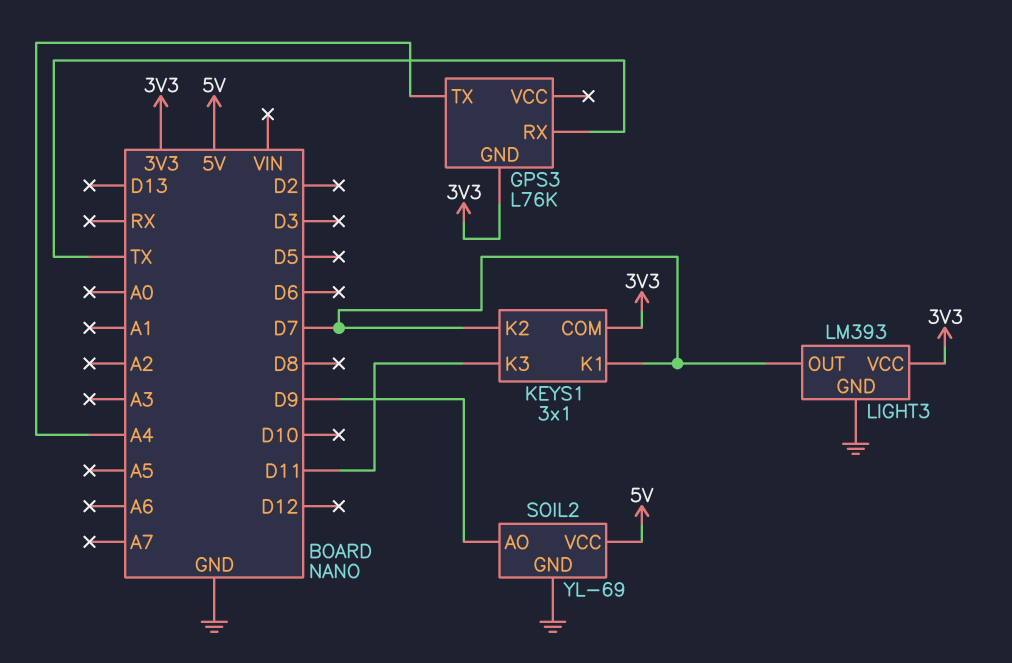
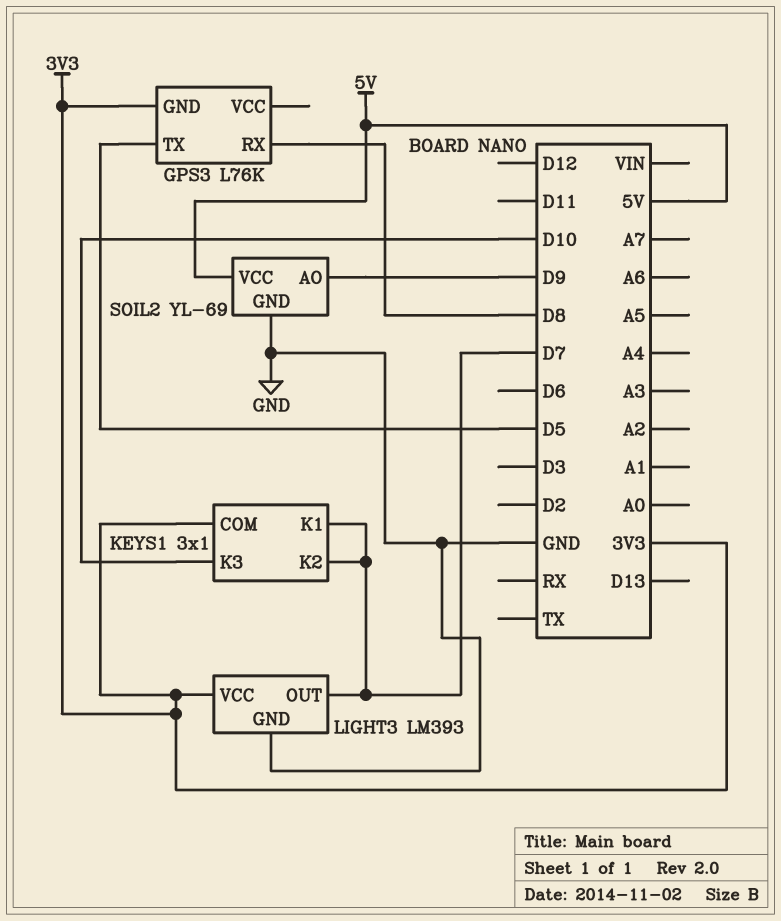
GPS3 pin RX: TX -> D8
GPS3 pin TX: A4 -> D5
KEYS1 pin K3: D11 -> D10

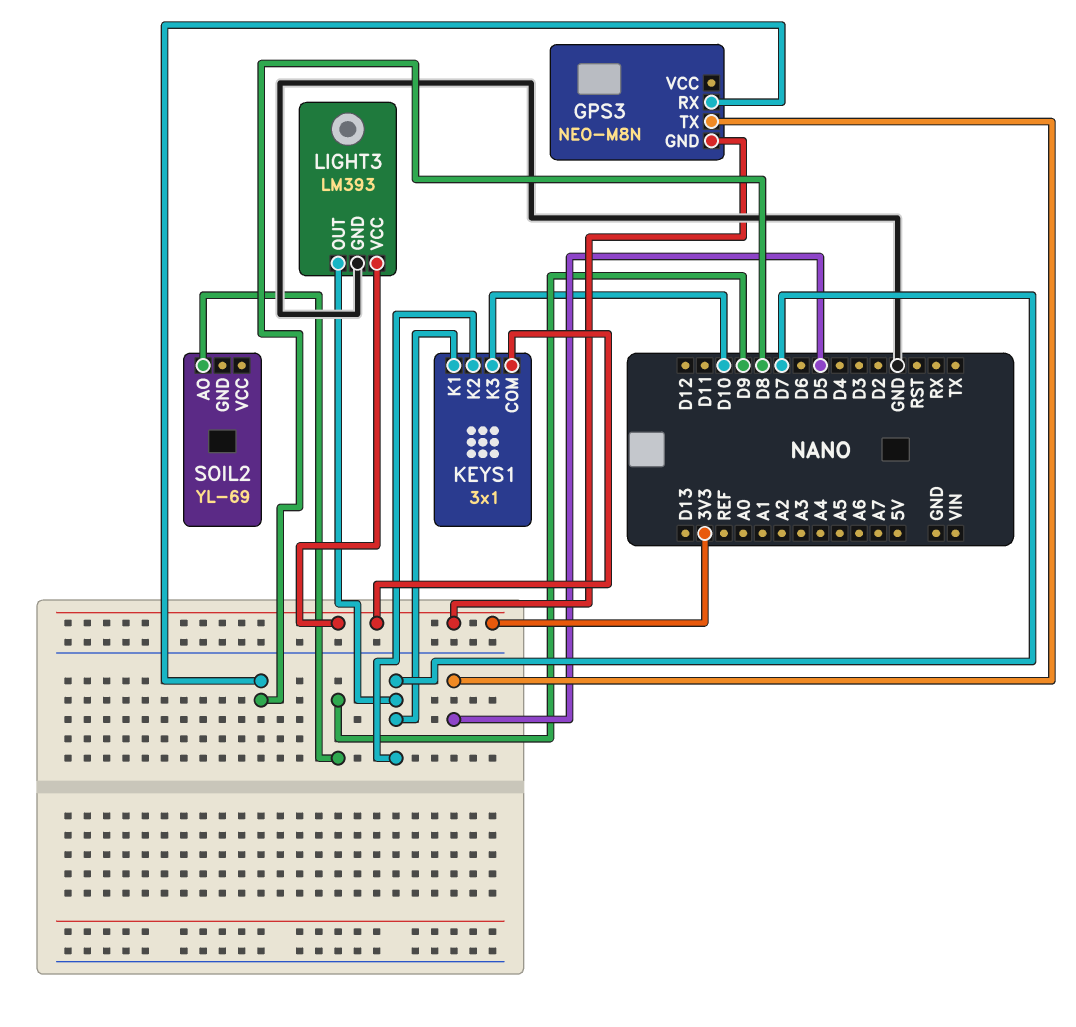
GPS3: L76K -> NEO-M8N
SOIL2 pin GND: GND -> none
SOIL2 pin VCC: 5V -> none

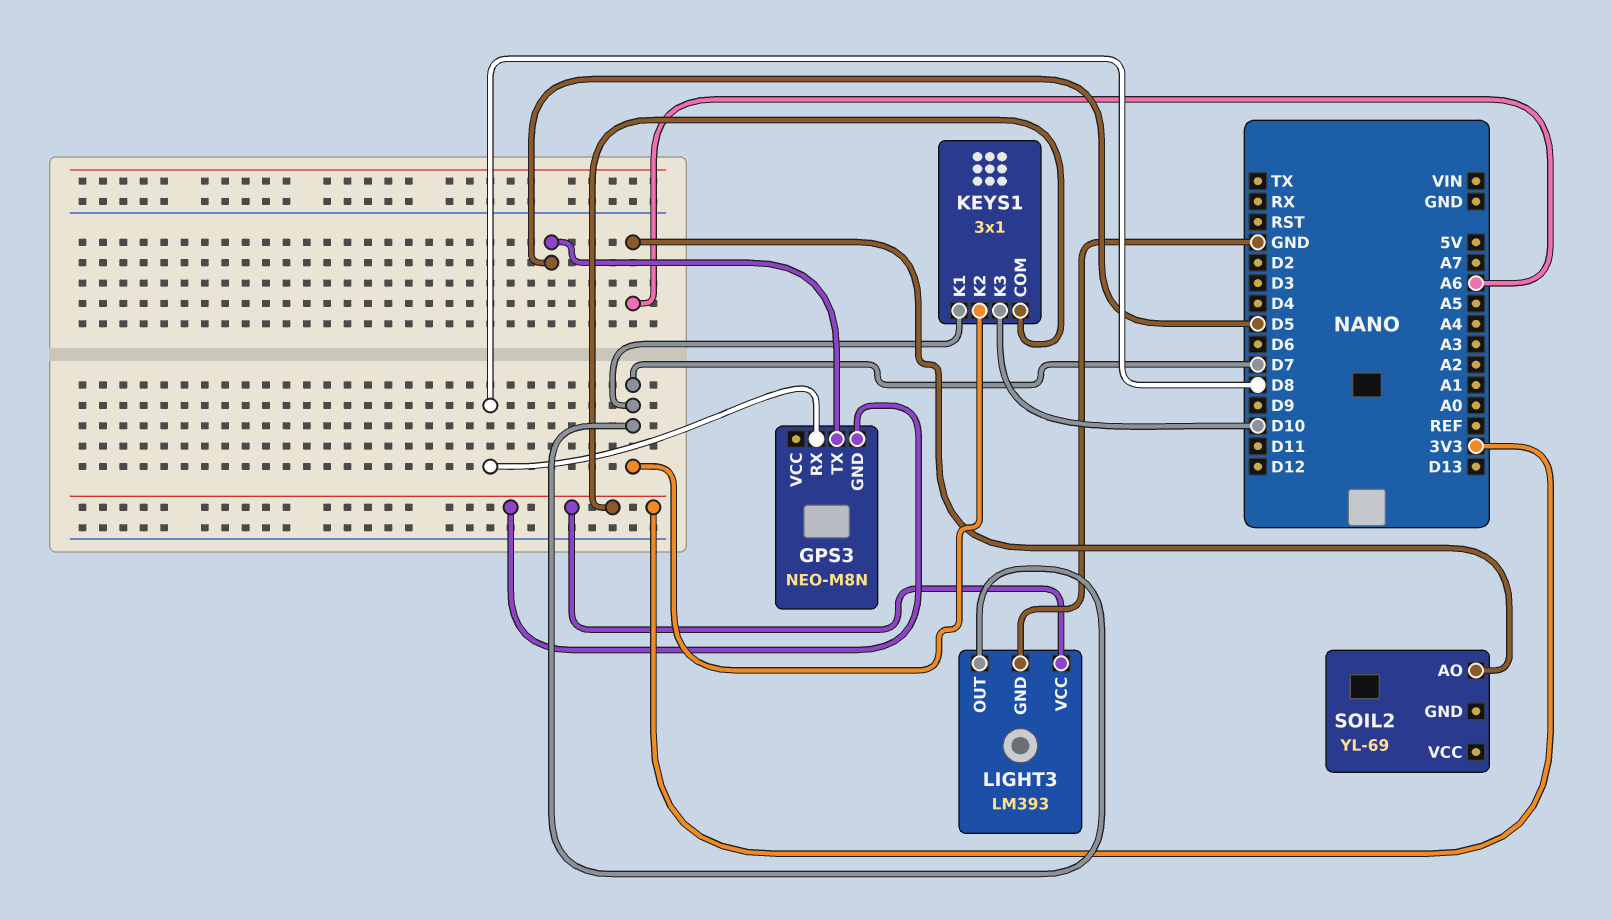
SOIL2 pin AO: D9 -> A6

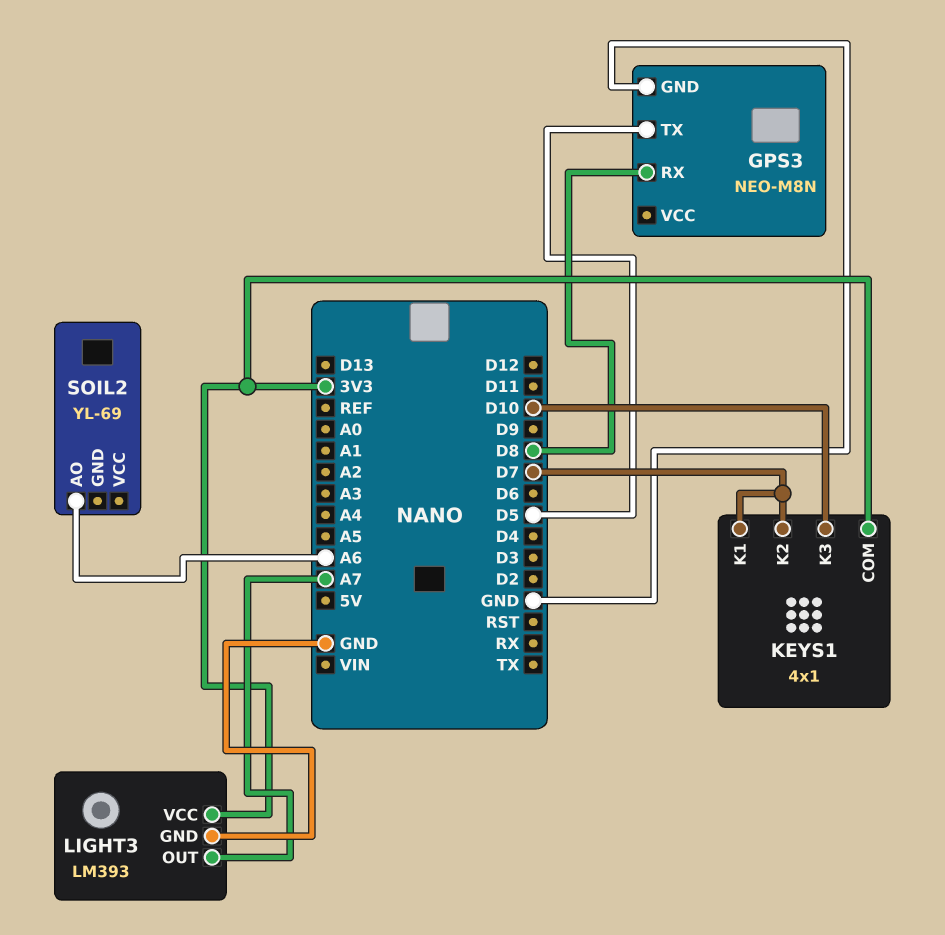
GPS3 pin GND: 3V3 -> GND
KEYS1: 3x1 -> 4x1
LIGHT3 pin OUT: D7 -> A7

